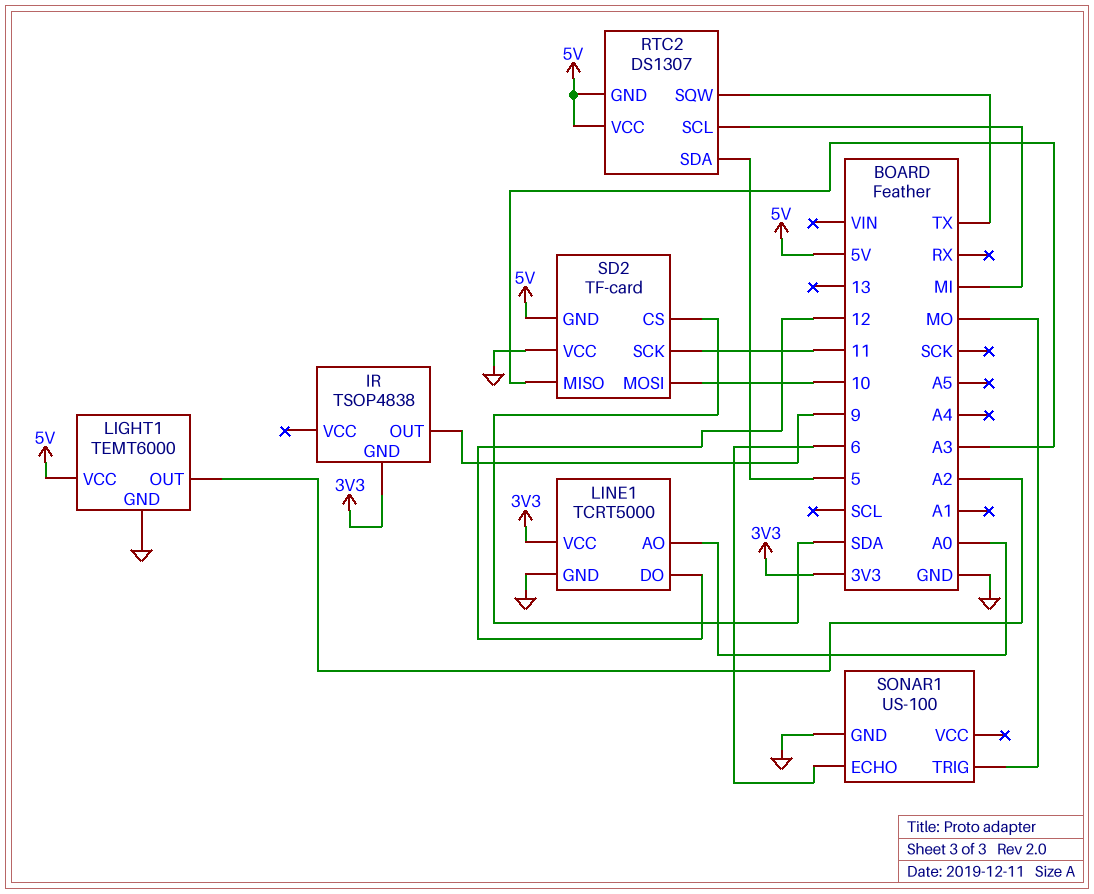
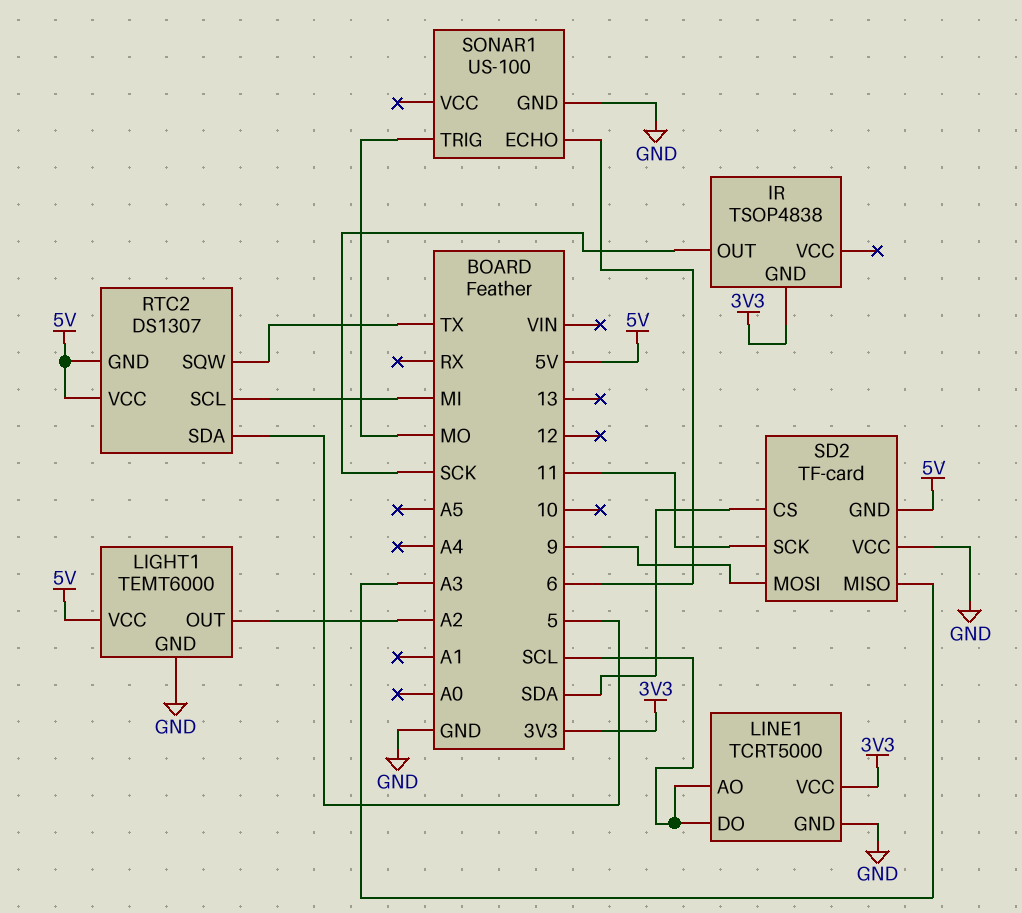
IR pin OUT: 9 -> SCK
LINE1 pin AO: A0 -> SCL
LINE1 pin DO: 12 -> SCL
SD2 pin MOSI: 10 -> 9

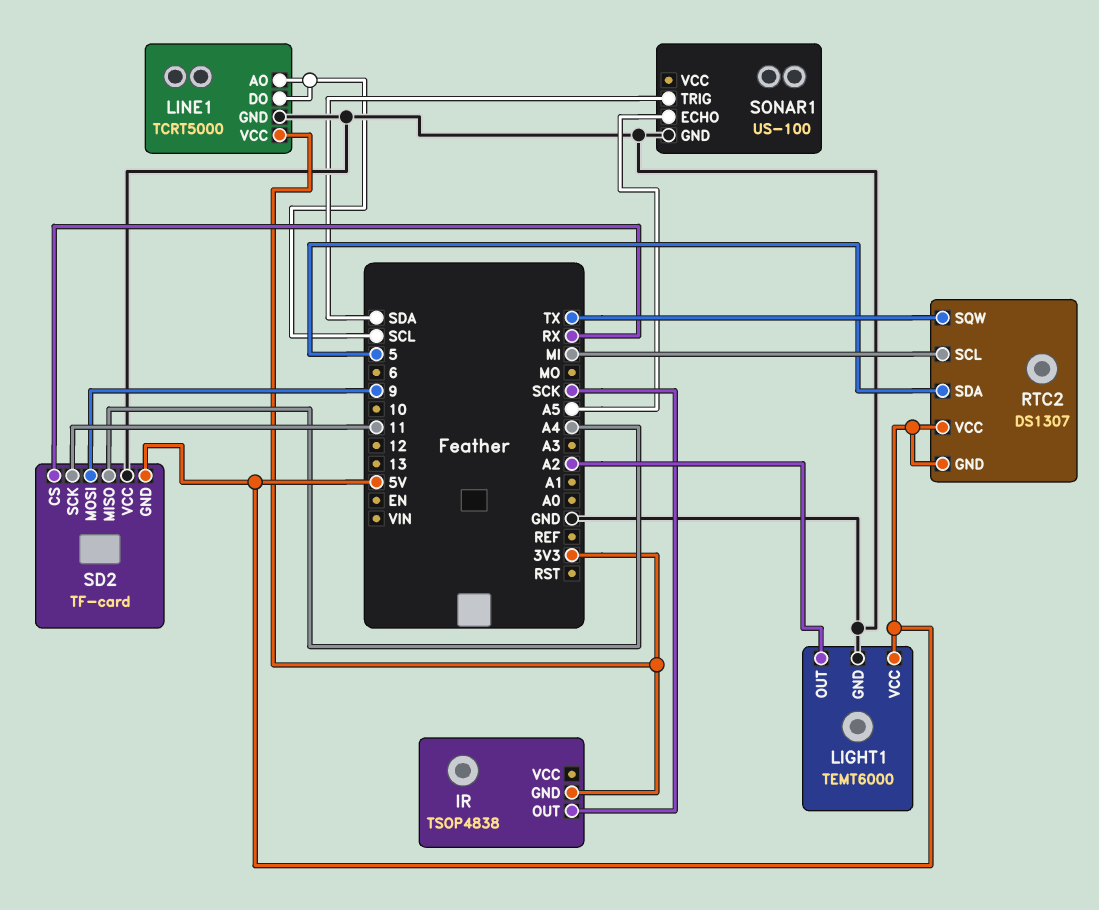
SD2 pin CS: SDA -> RX
SD2 pin MISO: A3 -> A4
SONAR1 pin ECHO: 6 -> A5
SONAR1 pin TRIG: MO -> SDA

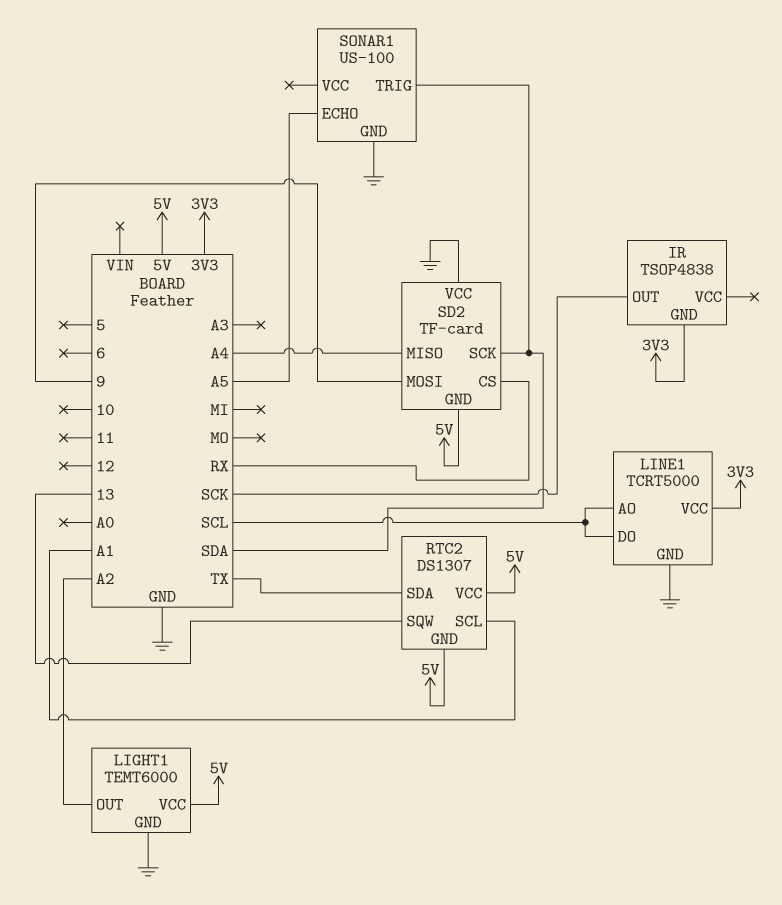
RTC2 pin SCL: MI -> A1
RTC2 pin SDA: 5 -> TX
RTC2 pin SQW: TX -> 13
SD2 pin SCK: 11 -> SDA

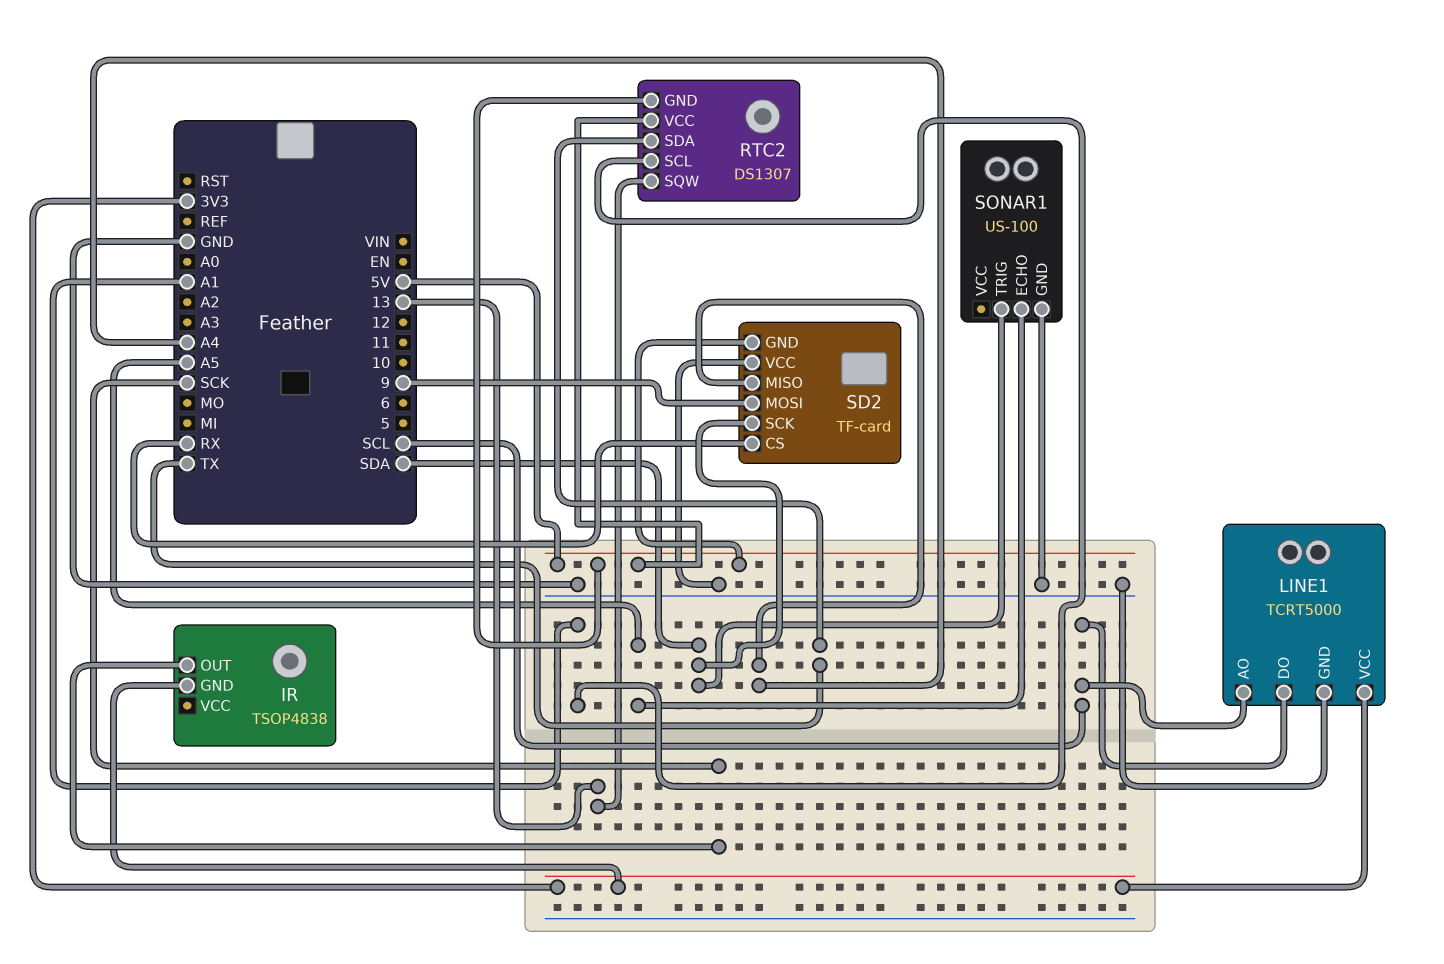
LIGHT1: TEMT6000 -> none
LIGHT1 pin GND: GND -> none
LIGHT1 pin OUT: A2 -> none
LIGHT1 pin VCC: 5V -> none

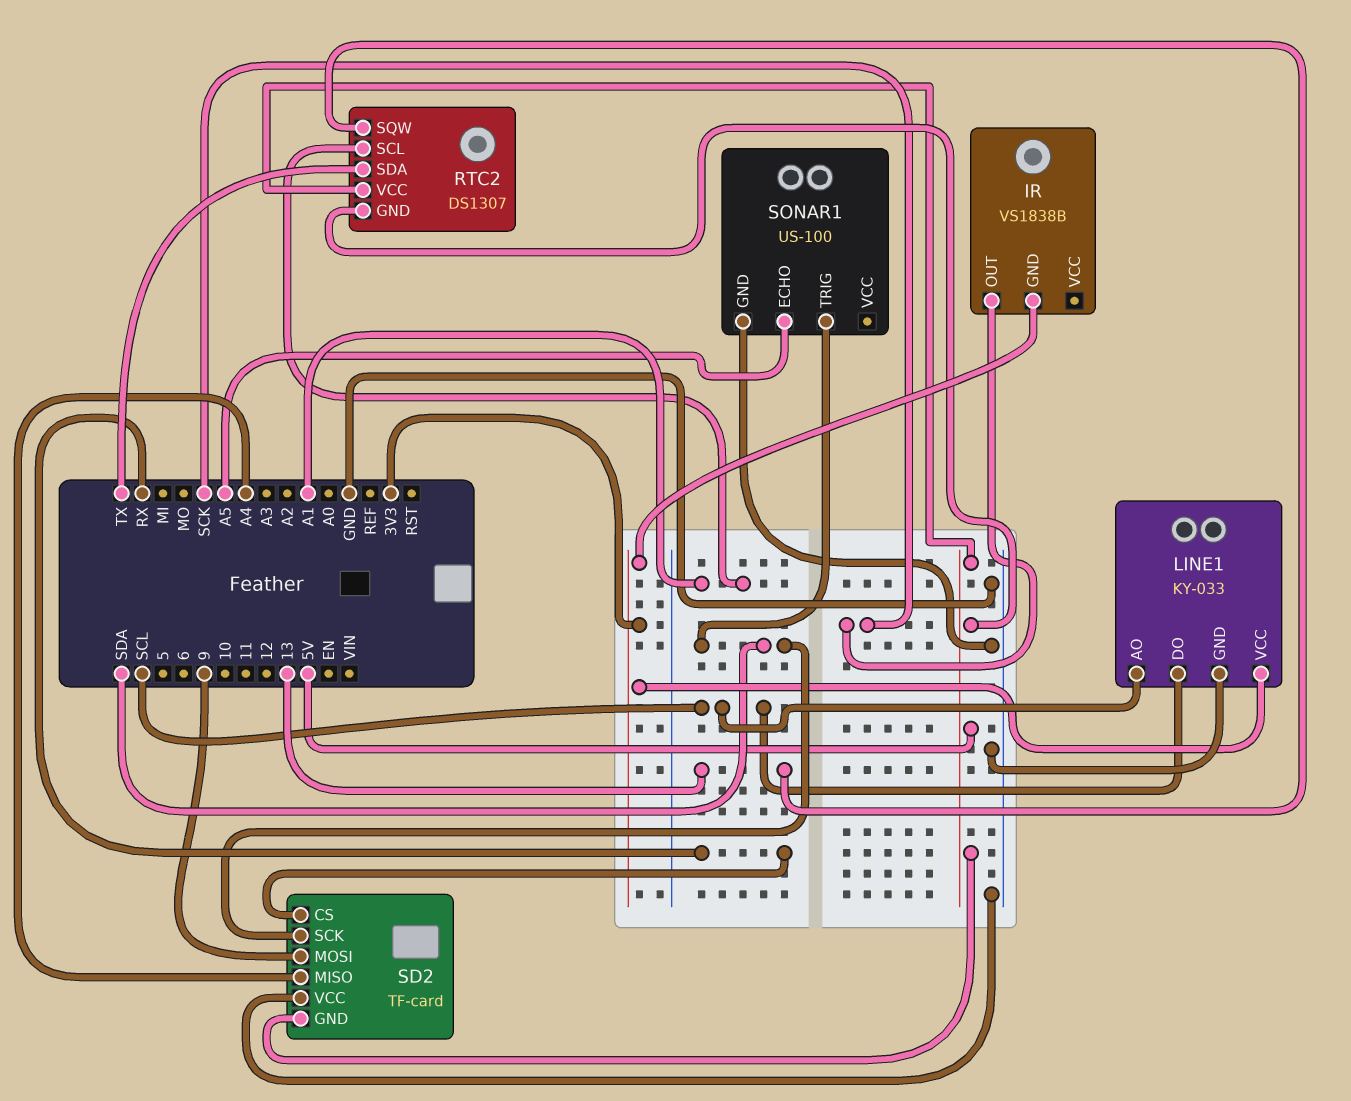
IR: TSOP4838 -> VS1838B
LINE1: TCRT5000 -> KY-033

